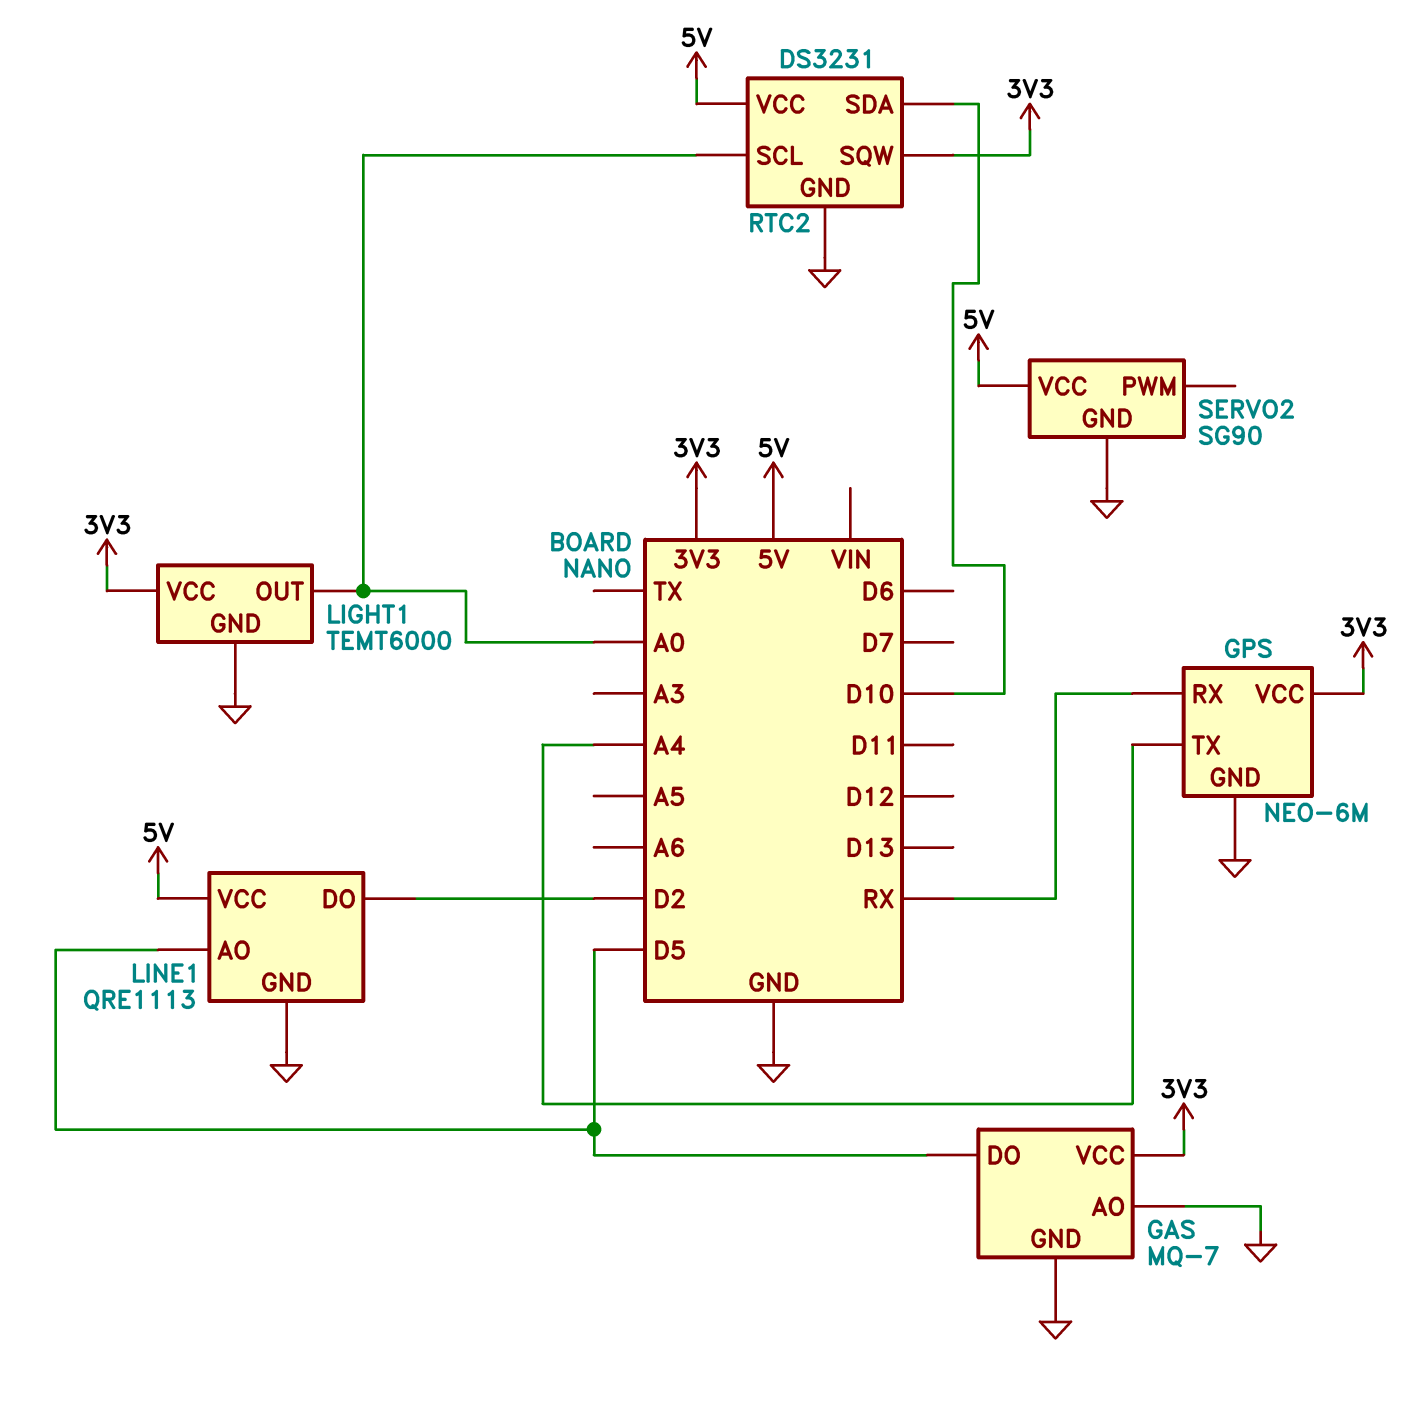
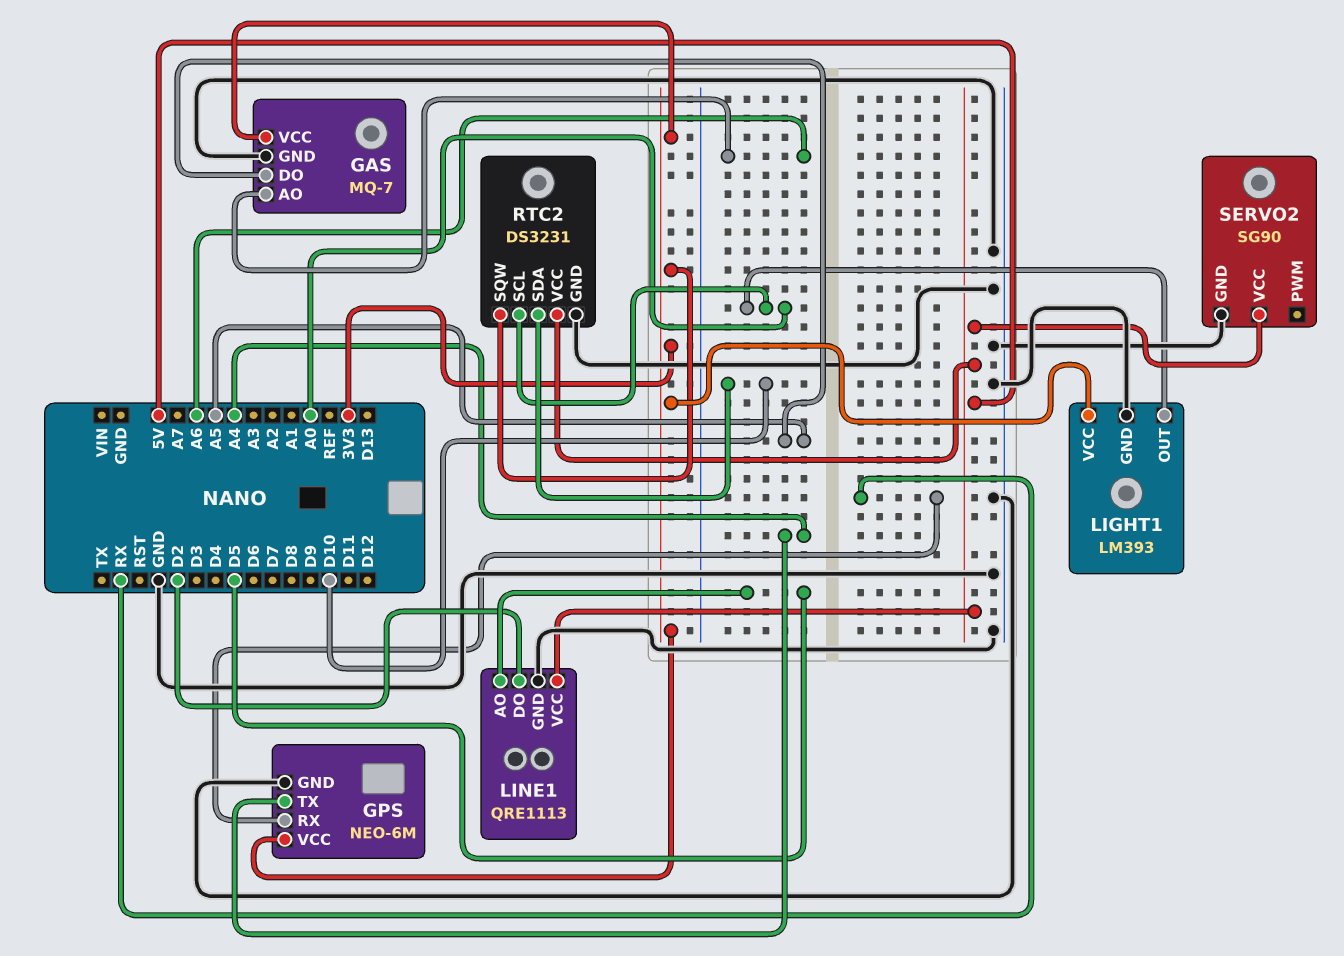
GAS pin AO: GND -> A6
GAS pin DO: D5 -> A5
LIGHT1: TEMT6000 -> LM393

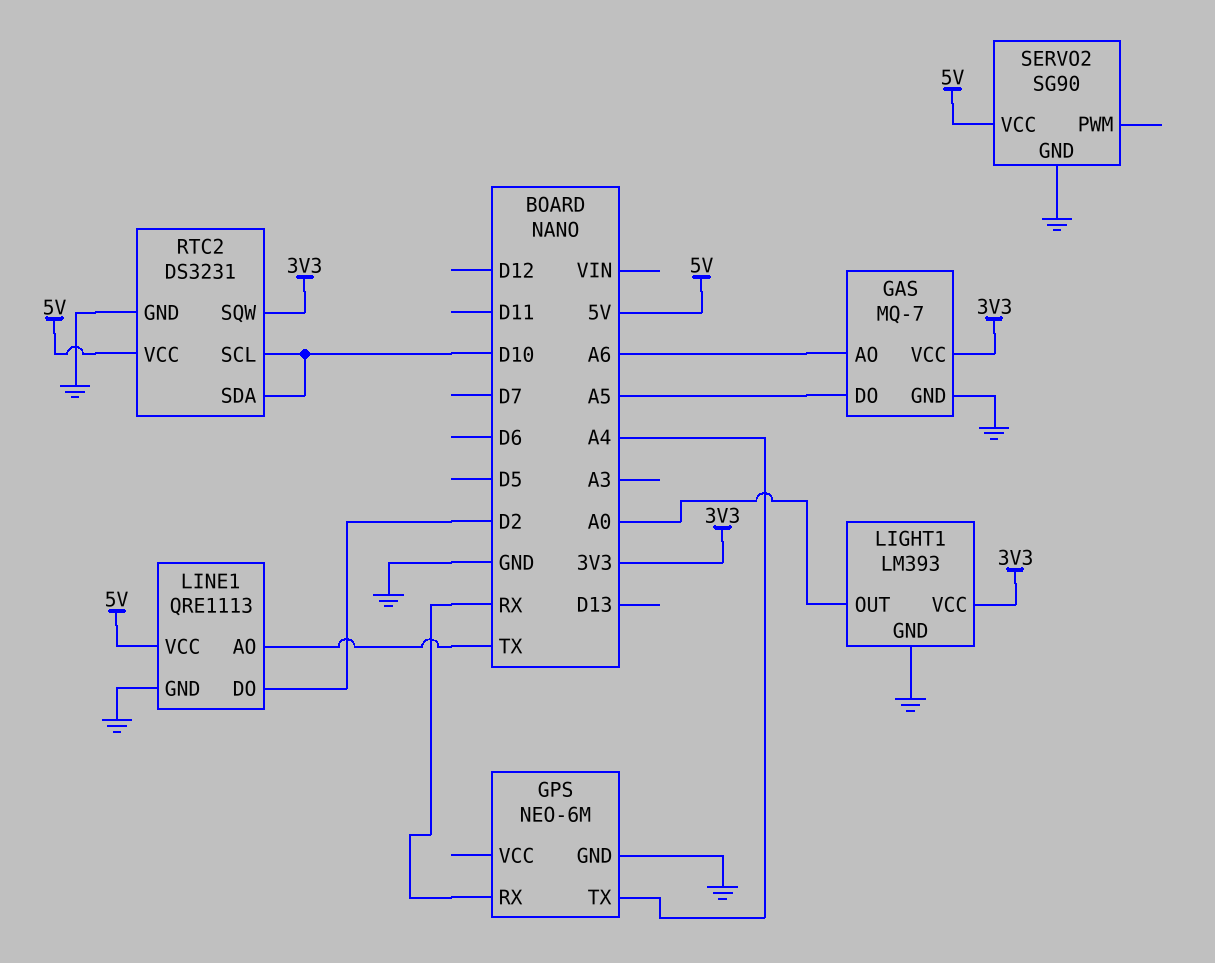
GPS pin VCC: 3V3 -> none
LINE1 pin AO: D5 -> TX
RTC2 pin SCL: A0 -> D10

